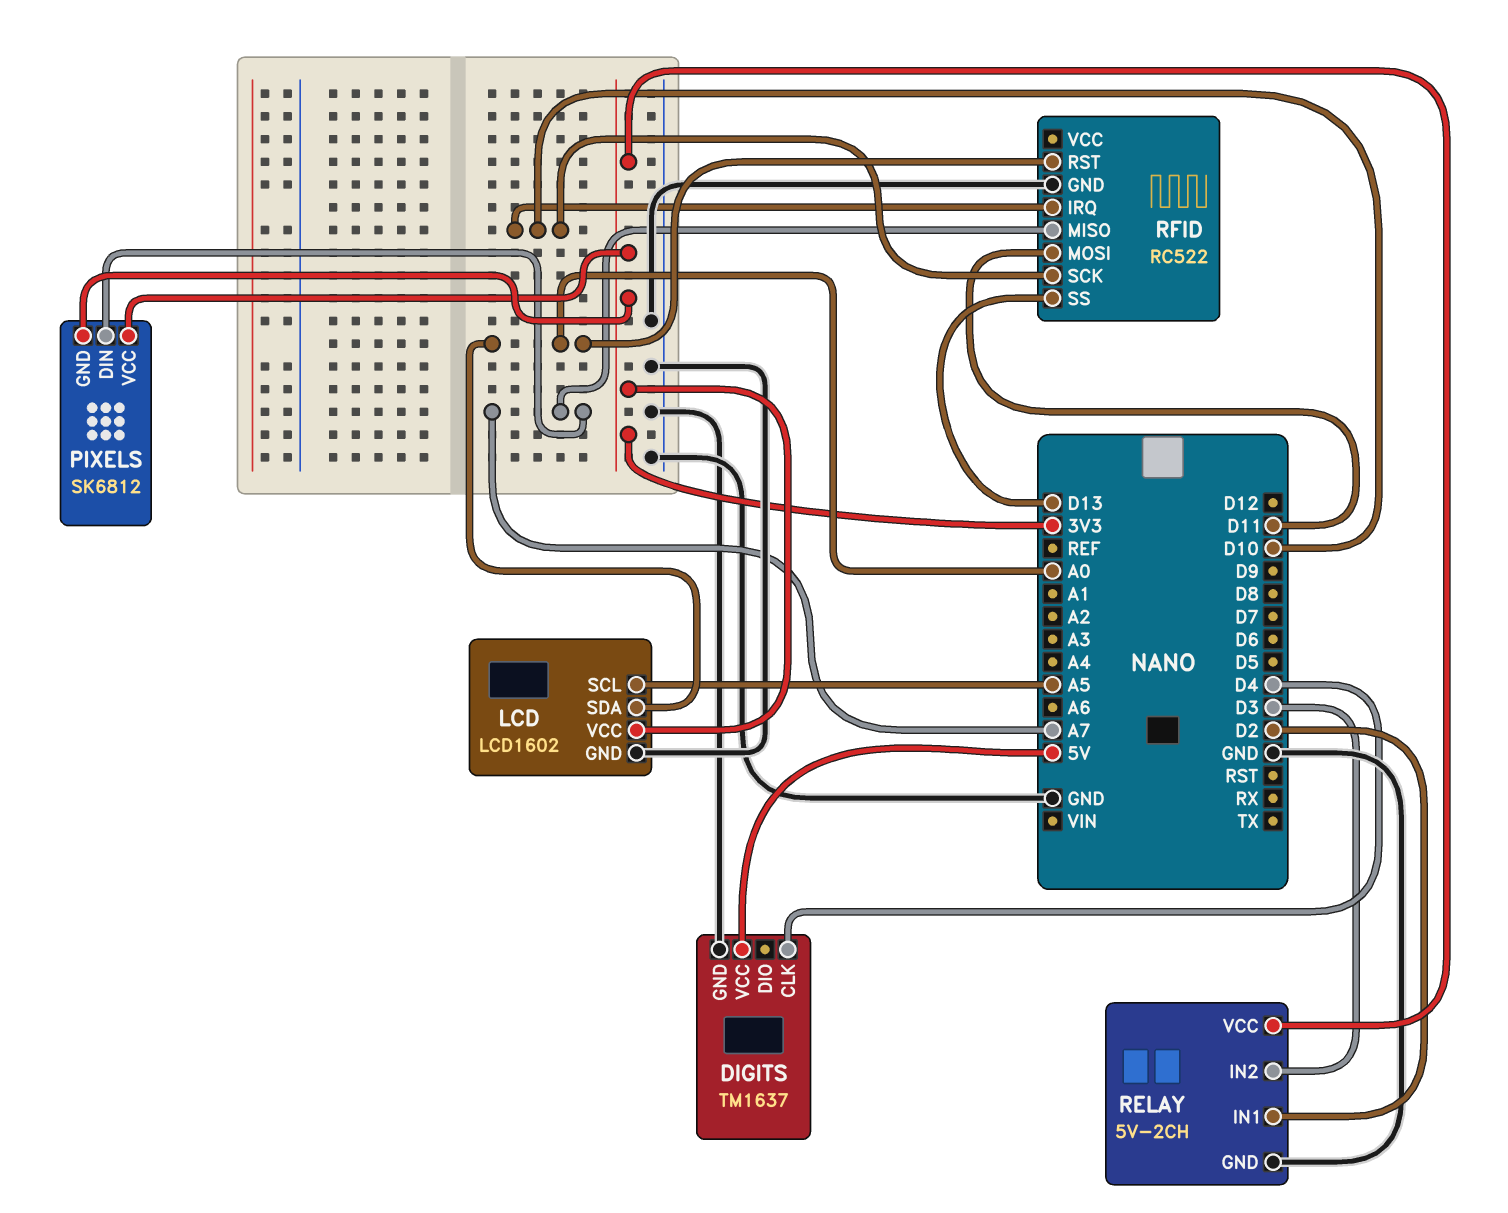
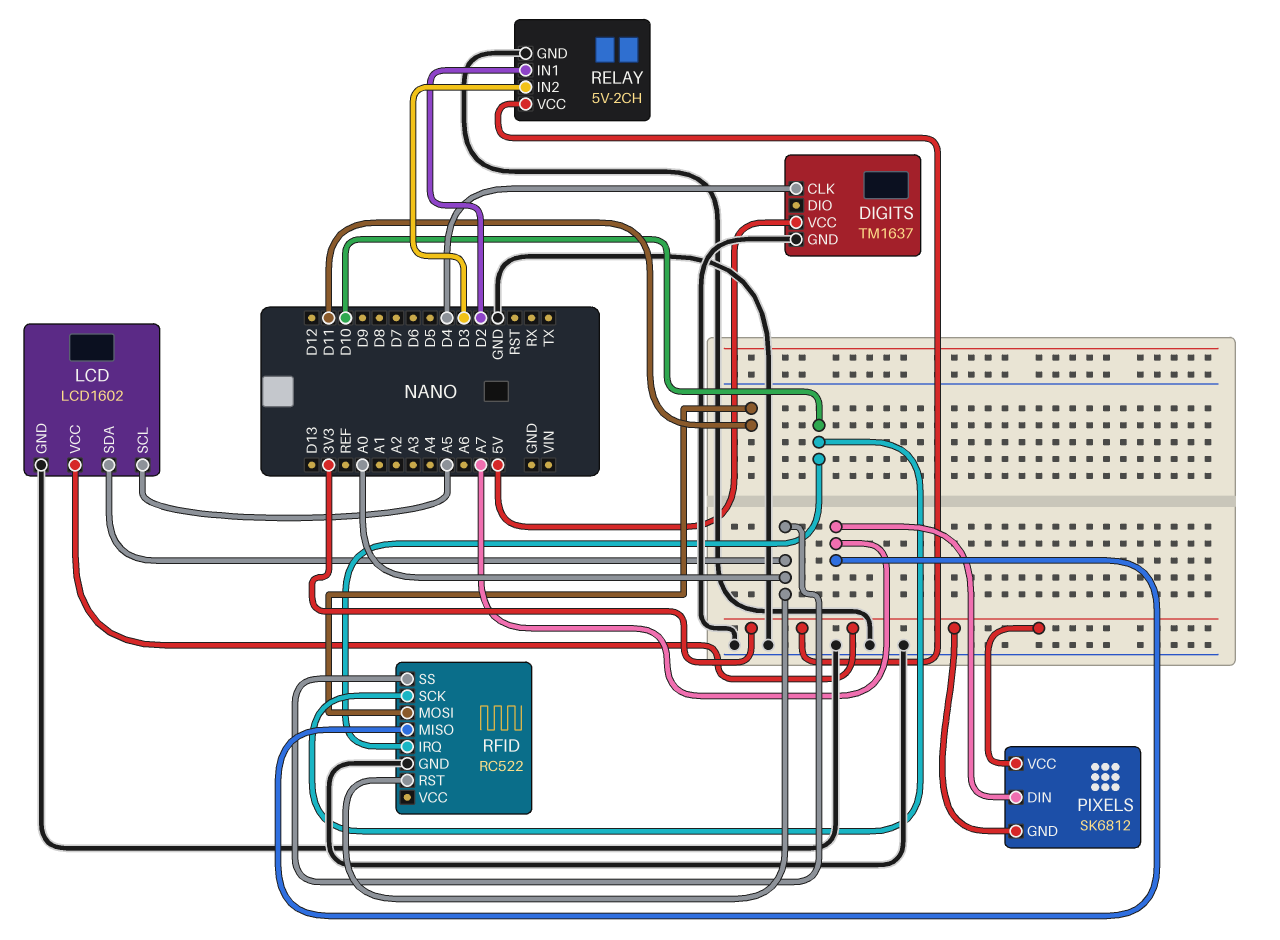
RFID pin SS: D13 -> A0

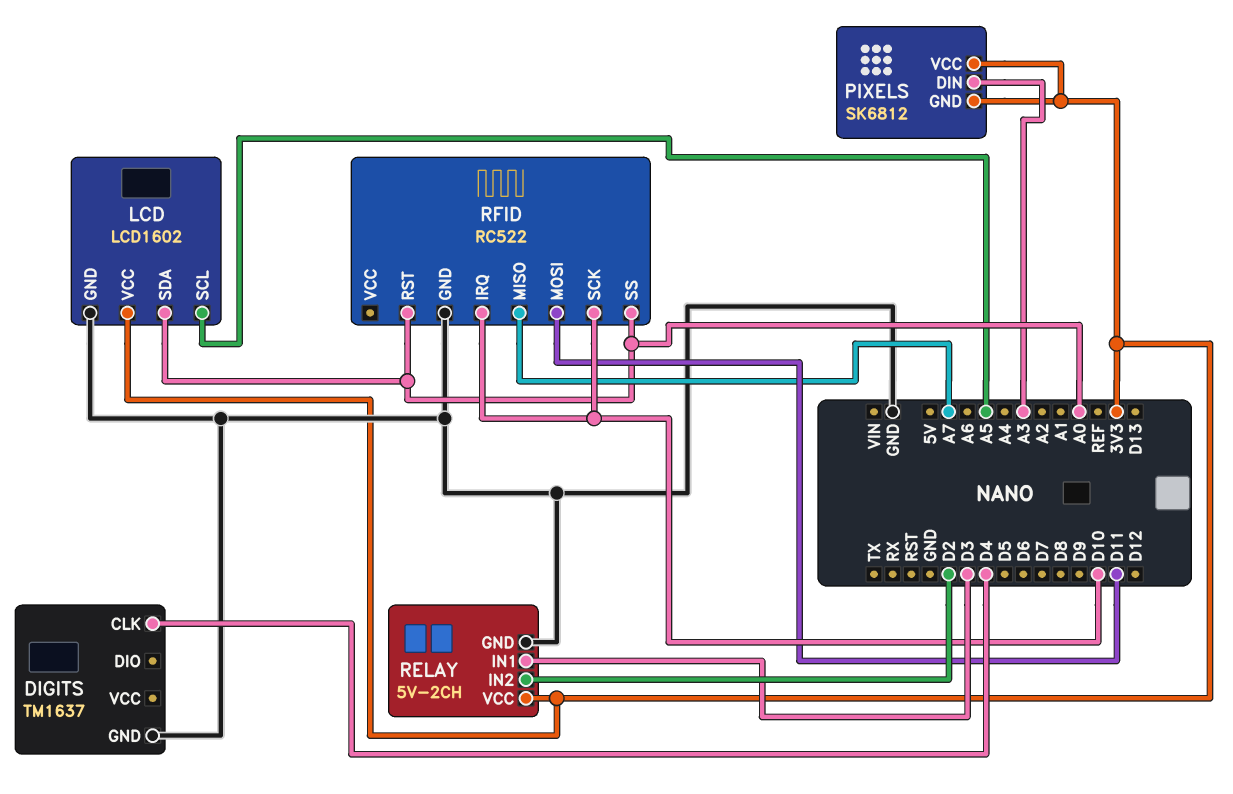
DIGITS pin VCC: 5V -> none
PIXELS pin DIN: A7 -> A3
RELAY pin IN1: D2 -> D3
RELAY pin IN2: D3 -> D2

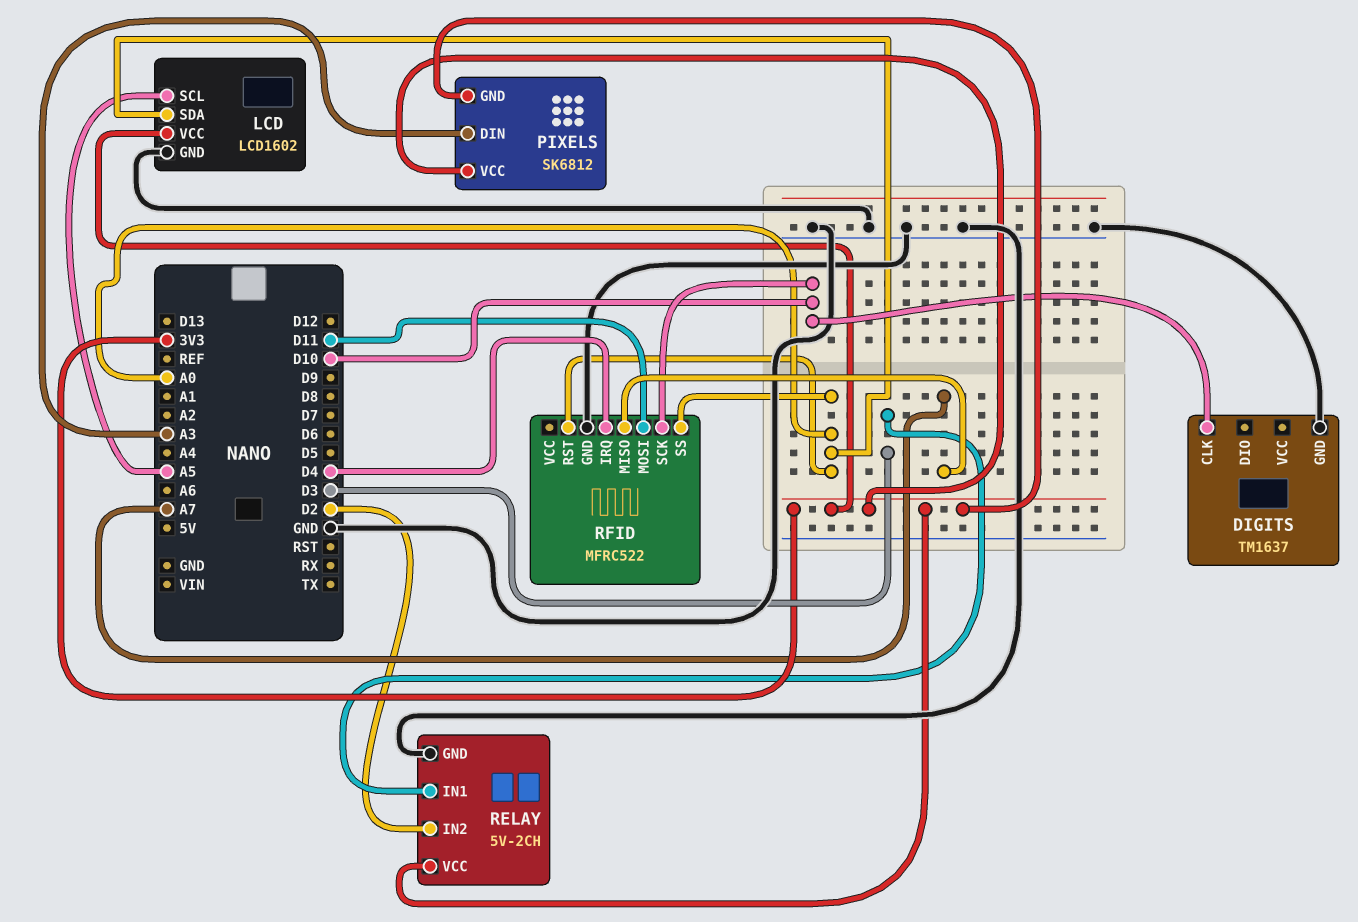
DIGITS pin CLK: D4 -> D10
RFID: RC522 -> MFRC522
RFID pin IRQ: D10 -> D4

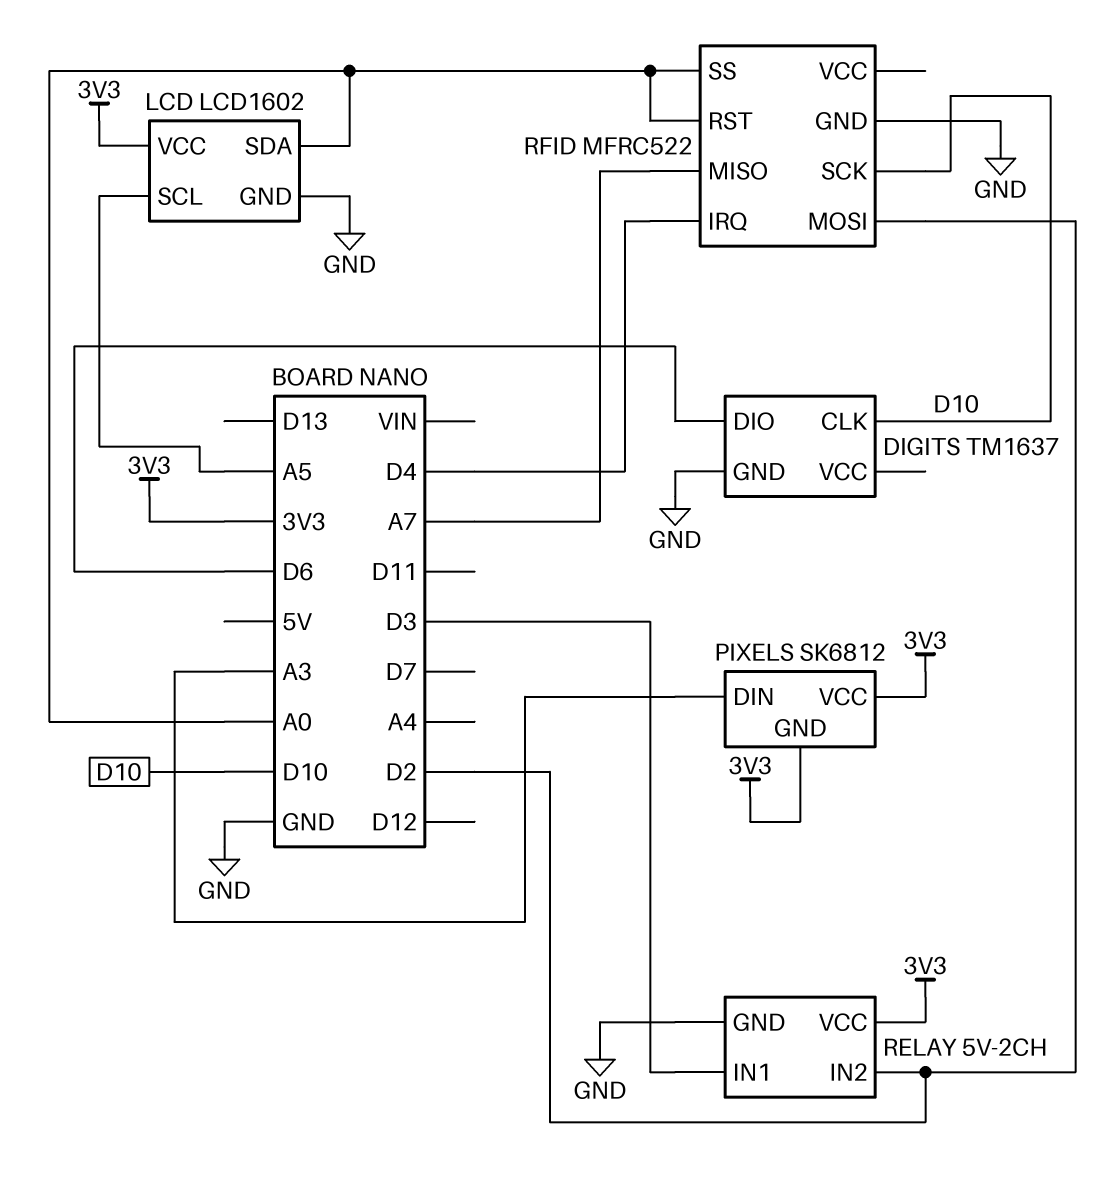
DIGITS pin DIO: none -> D6
RFID pin MOSI: D11 -> D2

